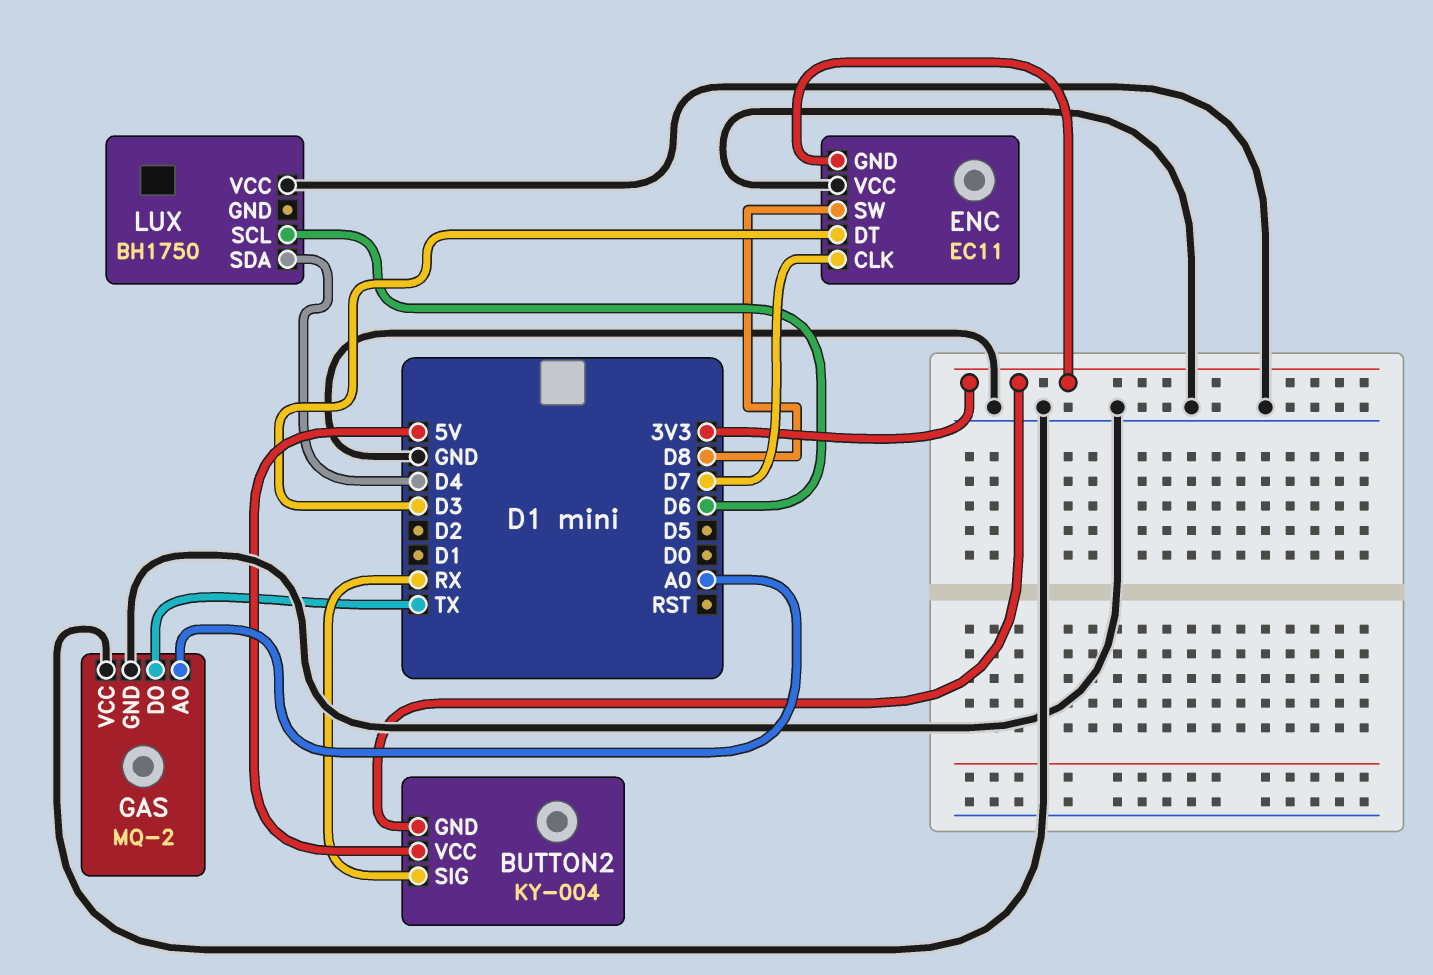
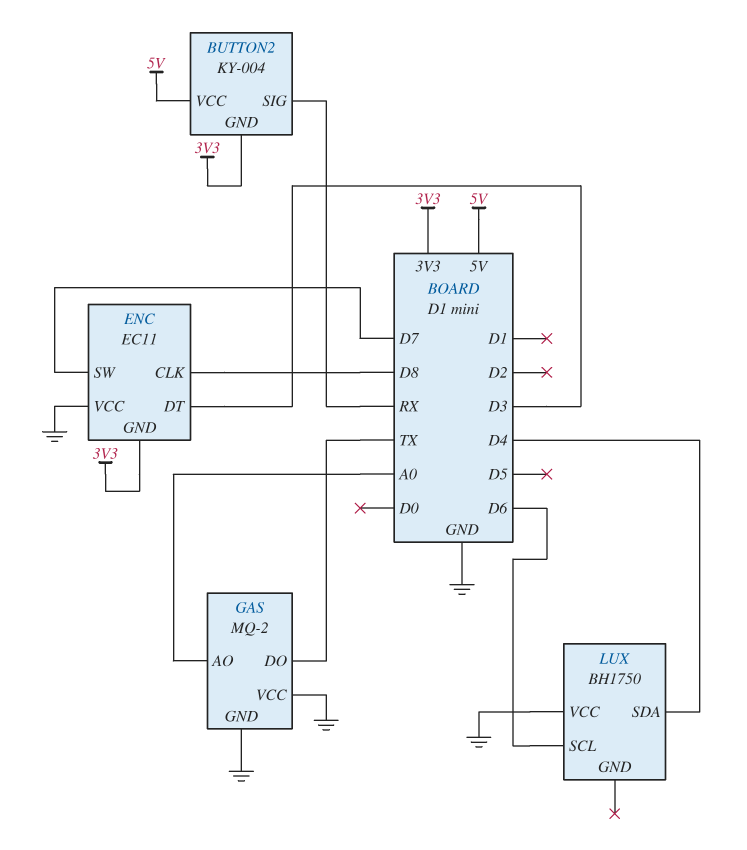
ENC pin CLK: D7 -> D8
ENC pin SW: D8 -> D7

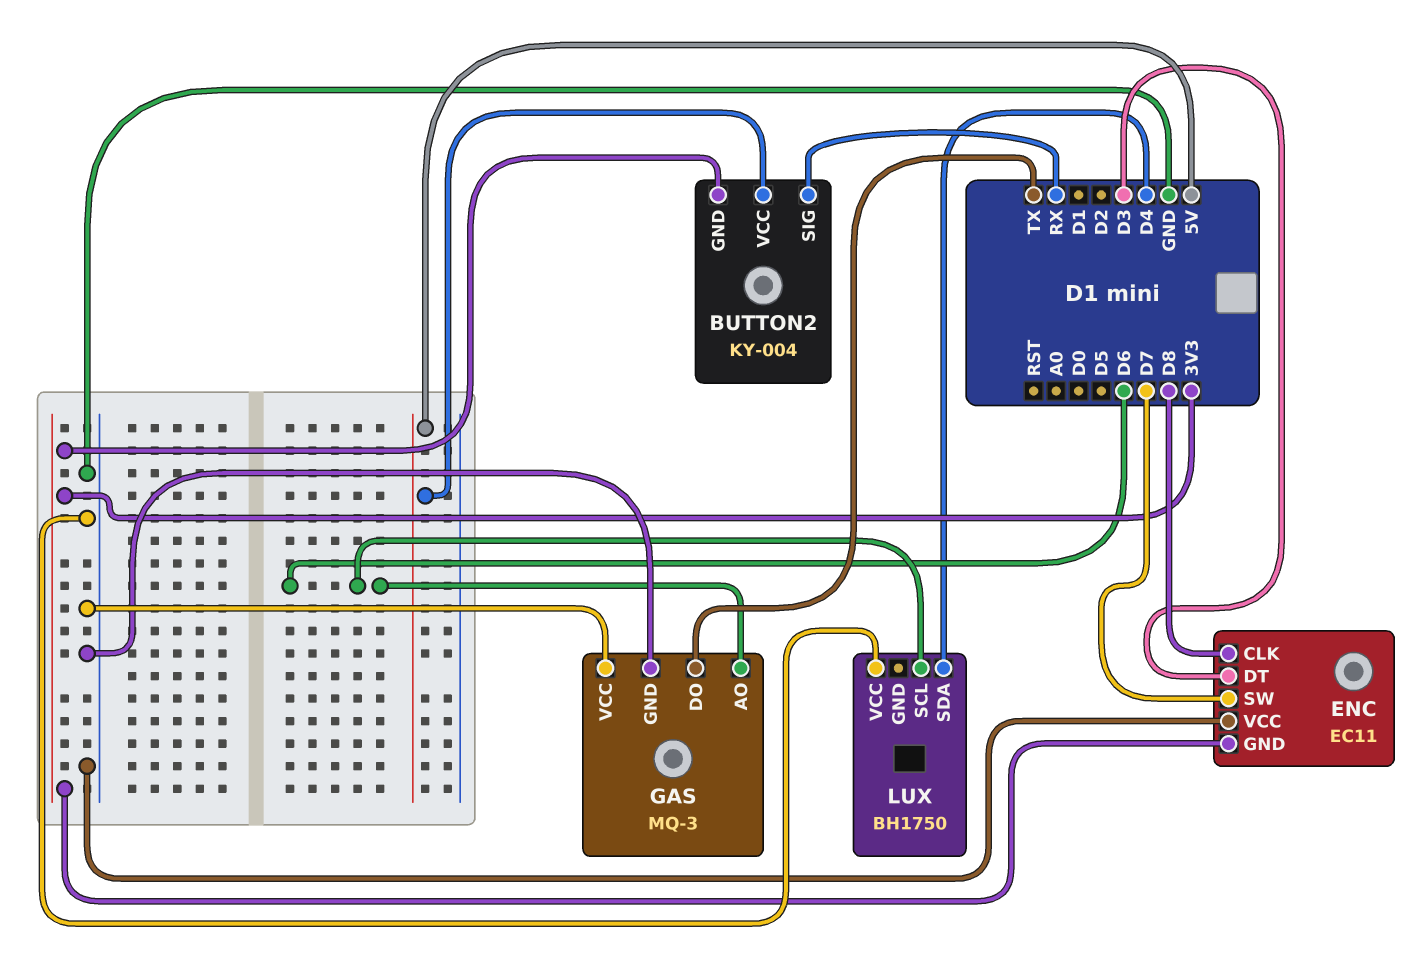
GAS: MQ-2 -> MQ-3
GAS pin AO: A0 -> D6

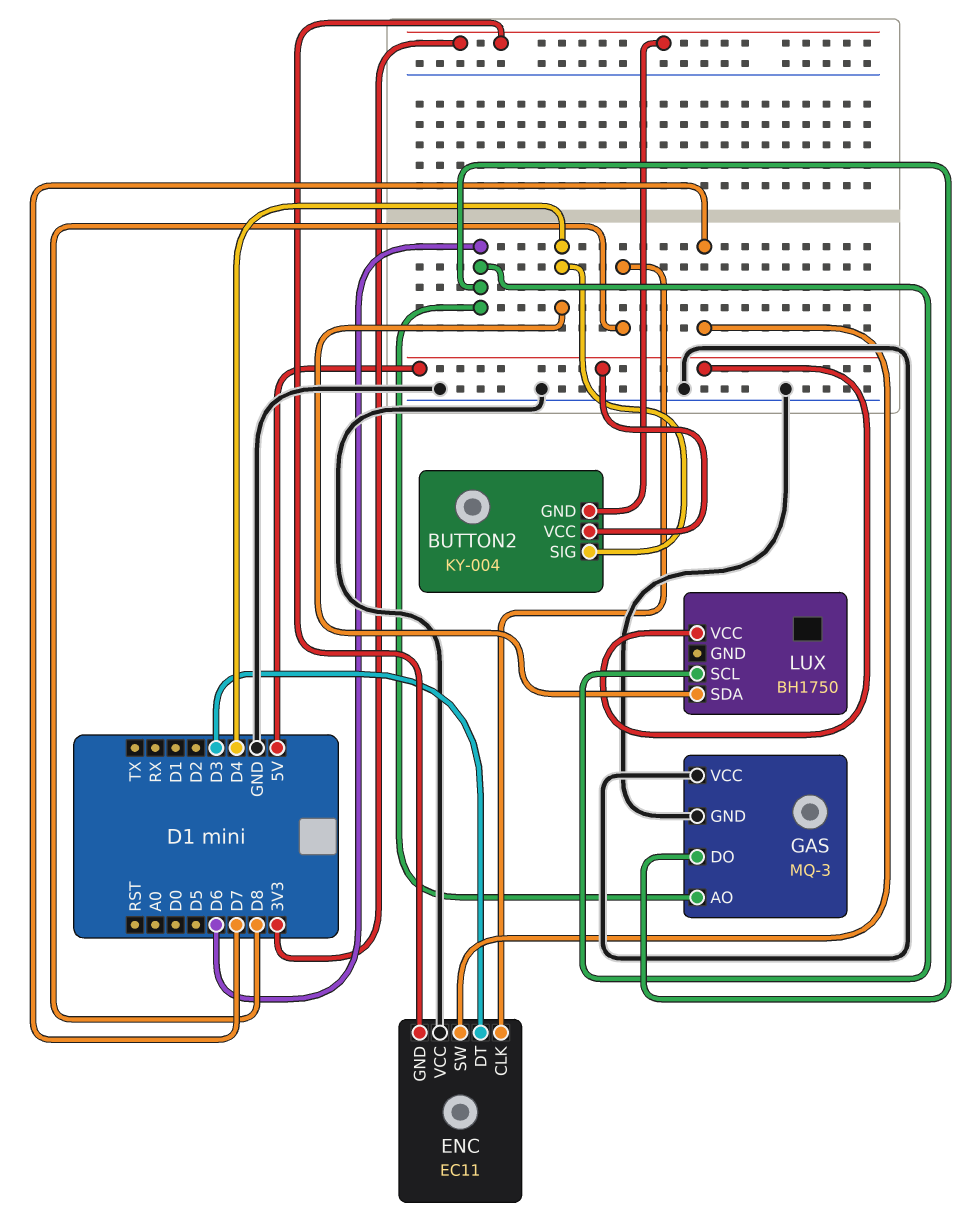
BUTTON2 pin SIG: RX -> D4
GAS pin DO: TX -> D6
LUX pin VCC: GND -> 5V

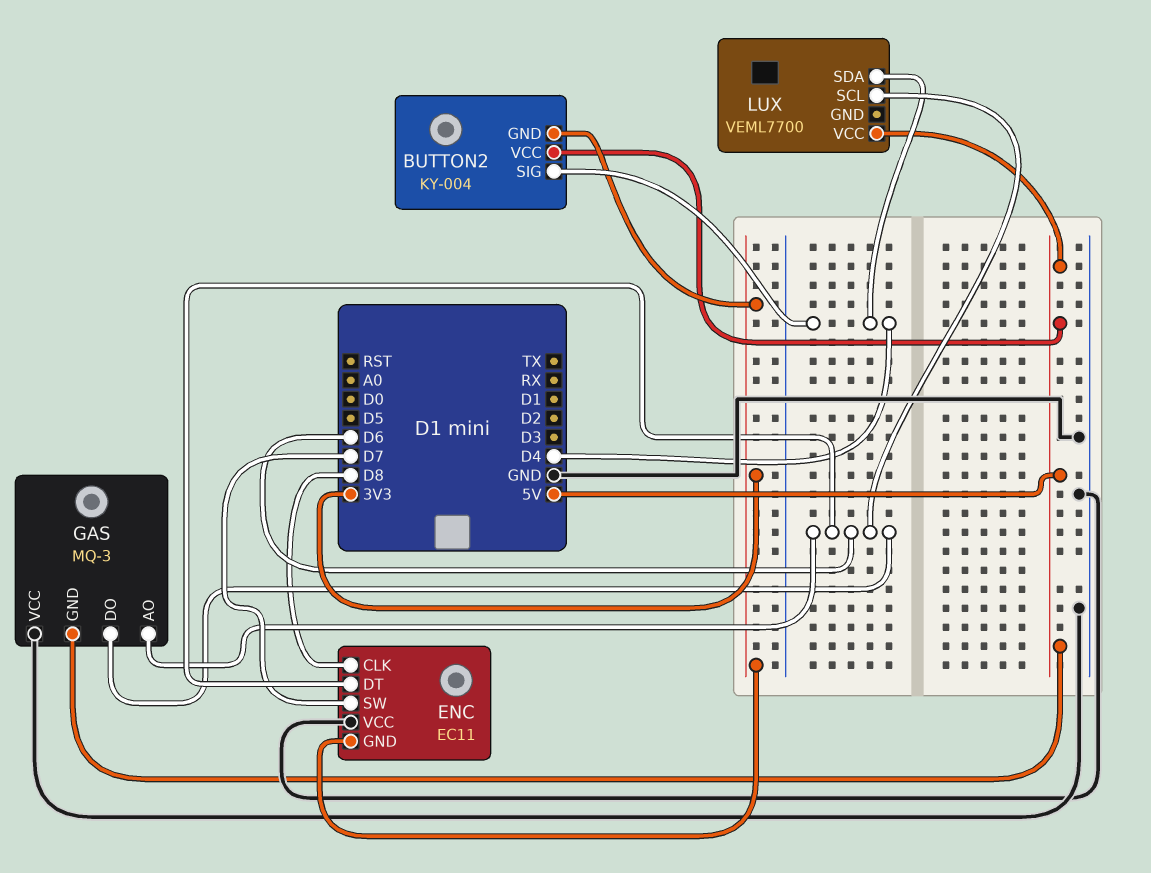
ENC pin DT: D3 -> D6
GAS pin GND: GND -> 5V
LUX: BH1750 -> VEML7700

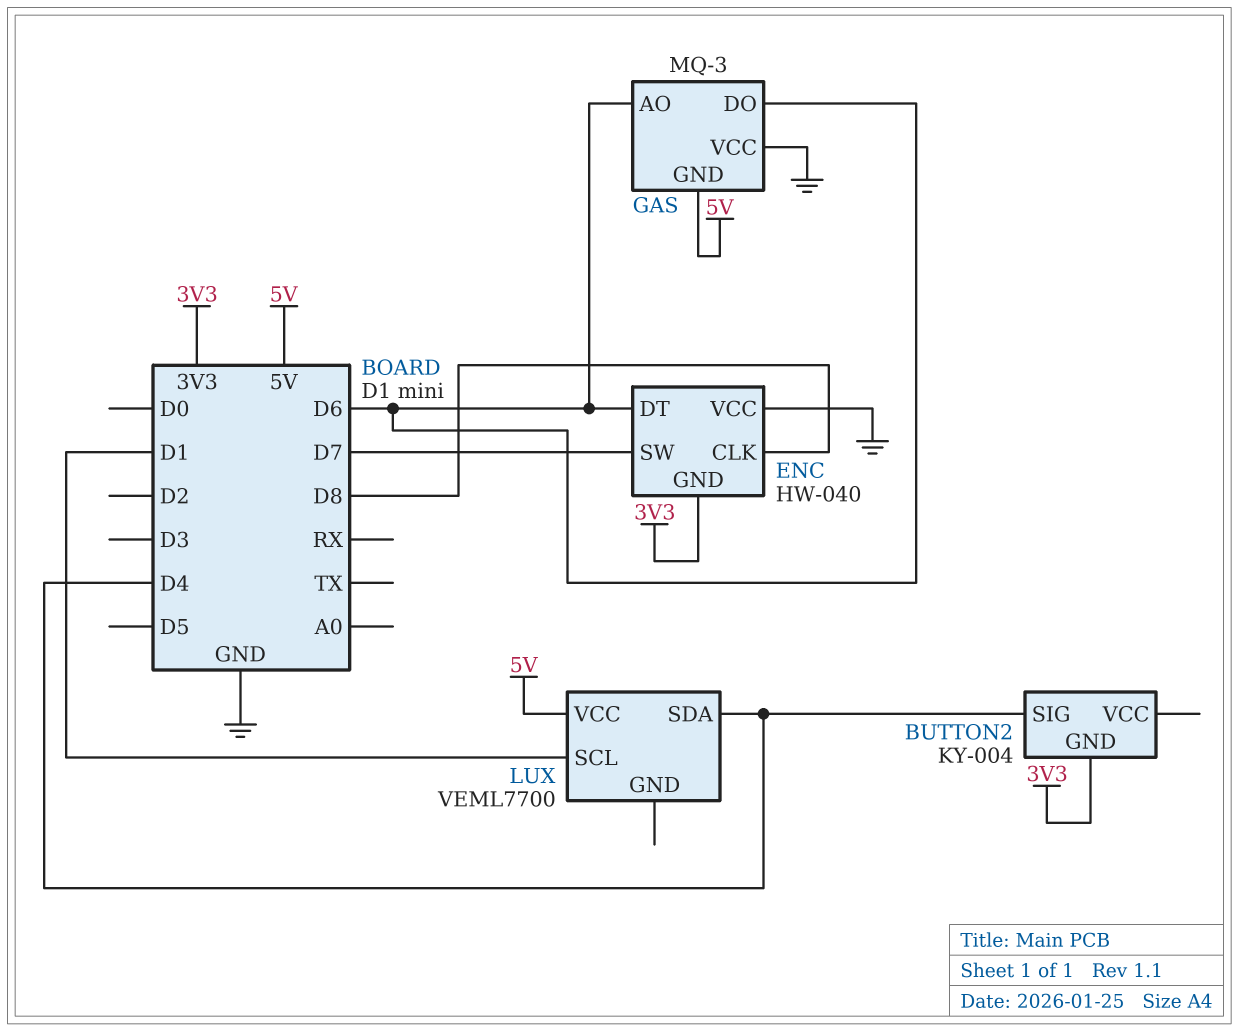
BUTTON2 pin VCC: 5V -> none
ENC: EC11 -> HW-040
LUX pin SCL: D6 -> D1

